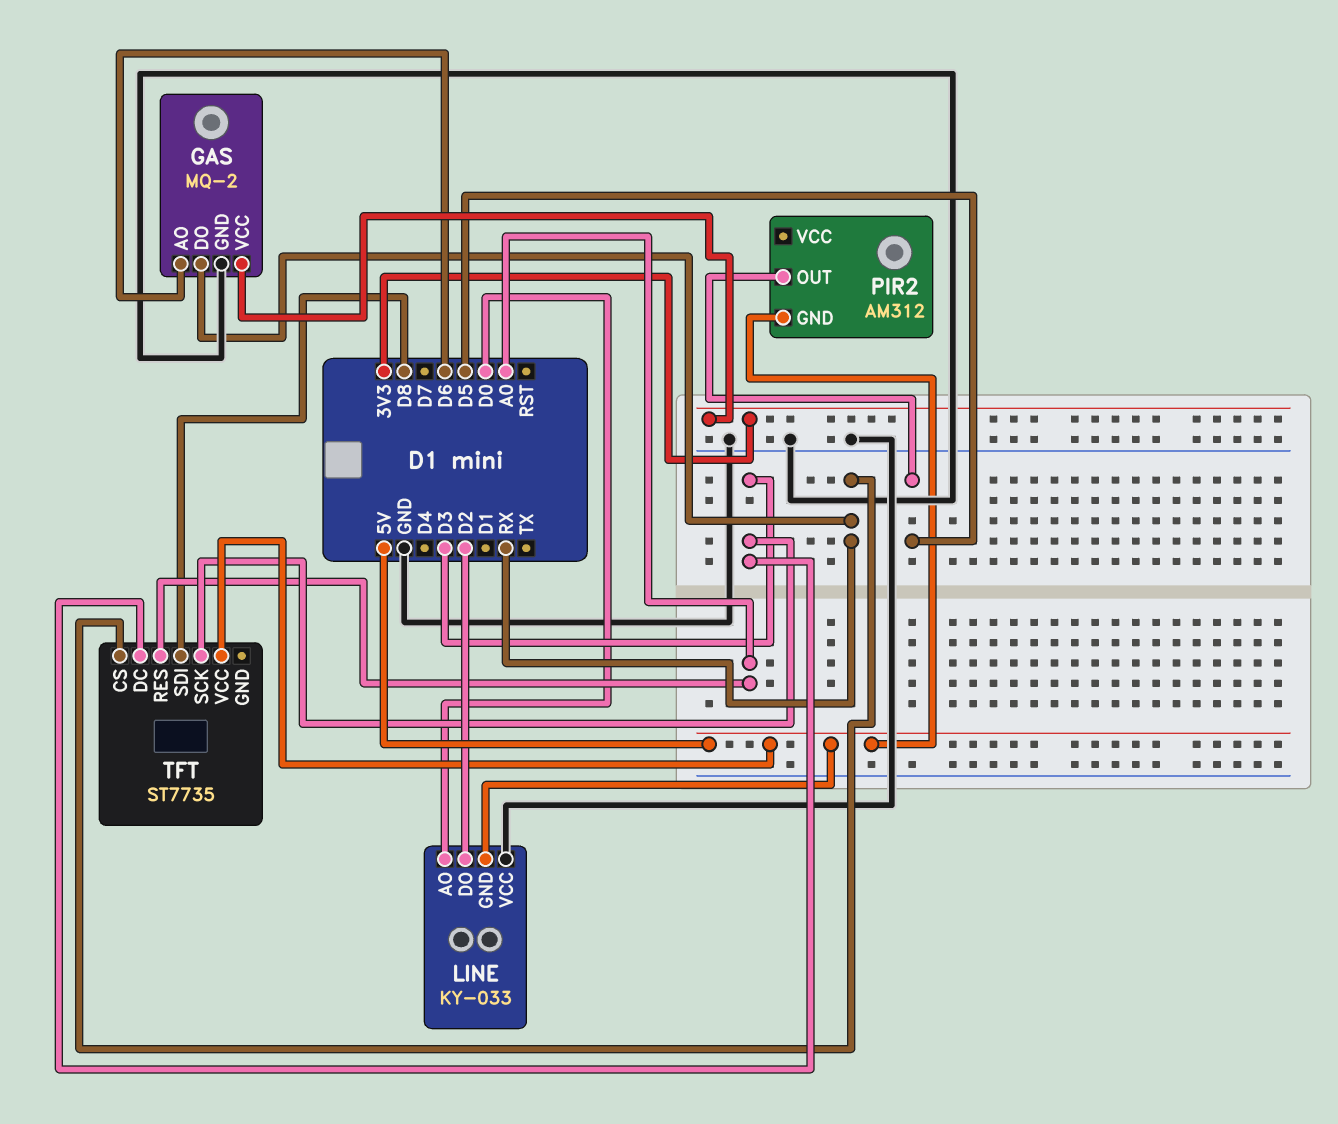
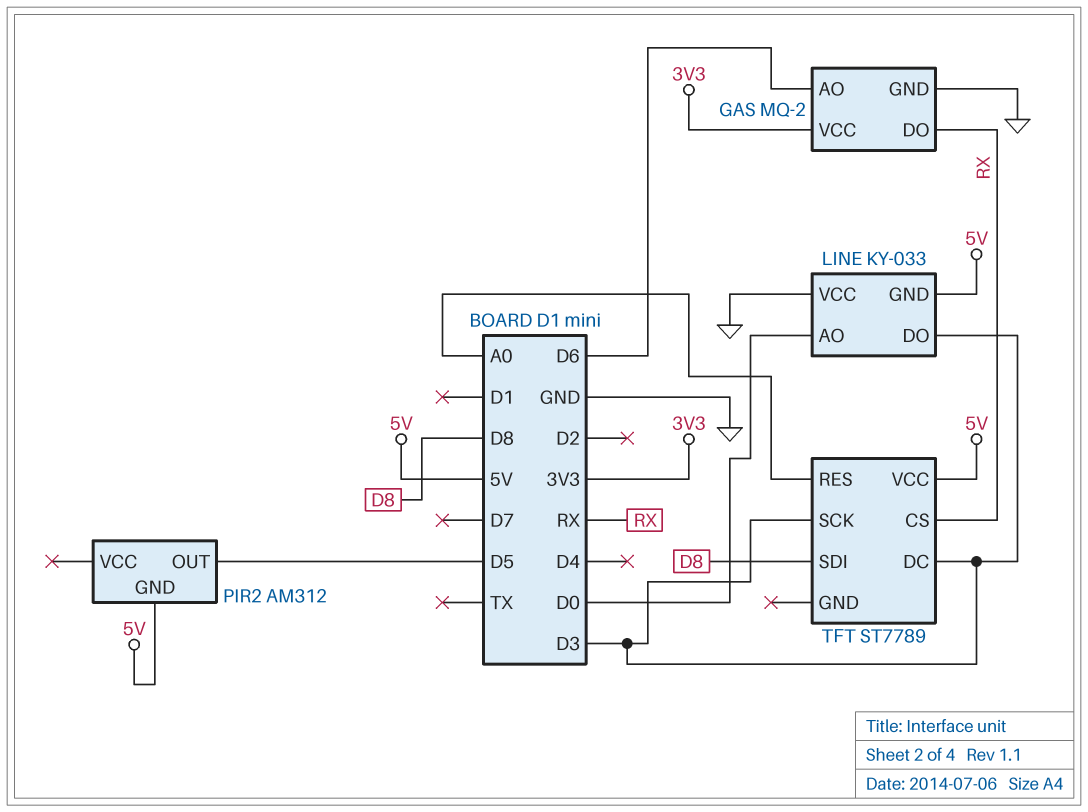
LINE pin DO: D2 -> D3
TFT: ST7735 -> ST7789

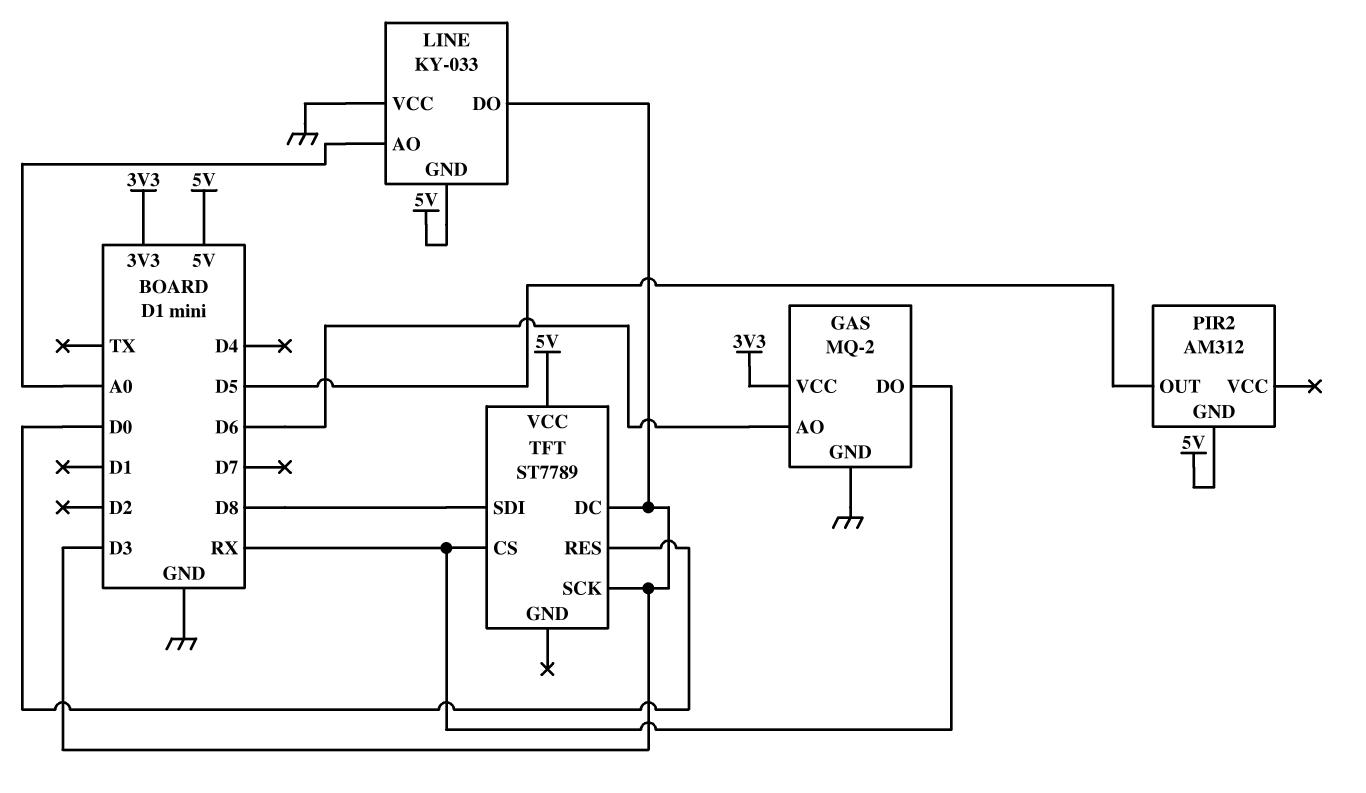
LINE pin AO: D0 -> A0
TFT pin RES: A0 -> D0

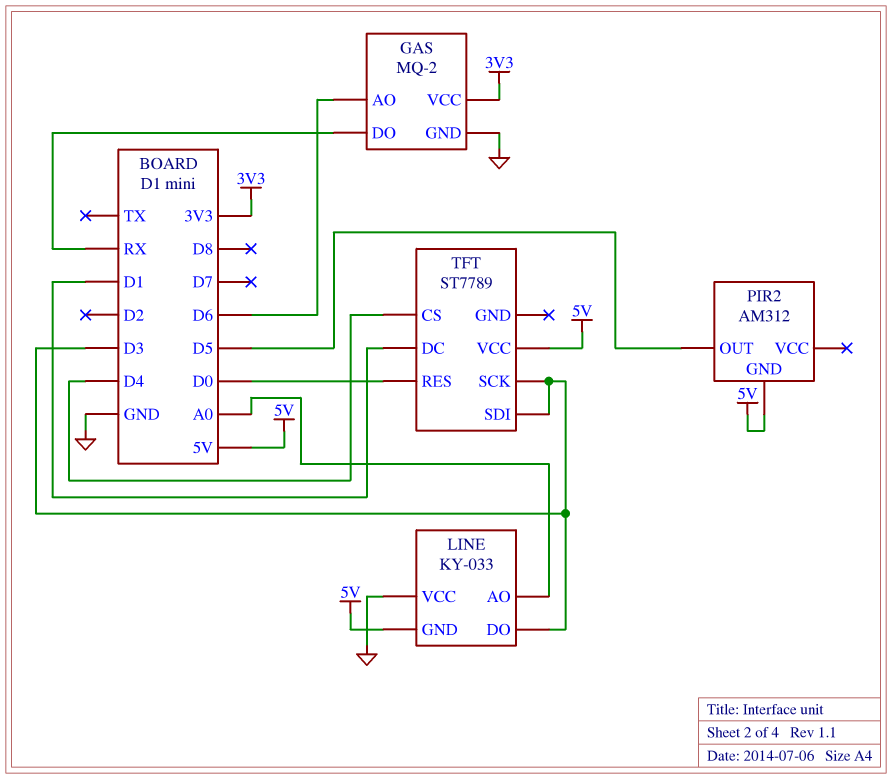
TFT pin CS: RX -> D4
TFT pin DC: D3 -> D1
TFT pin SDI: D8 -> D3

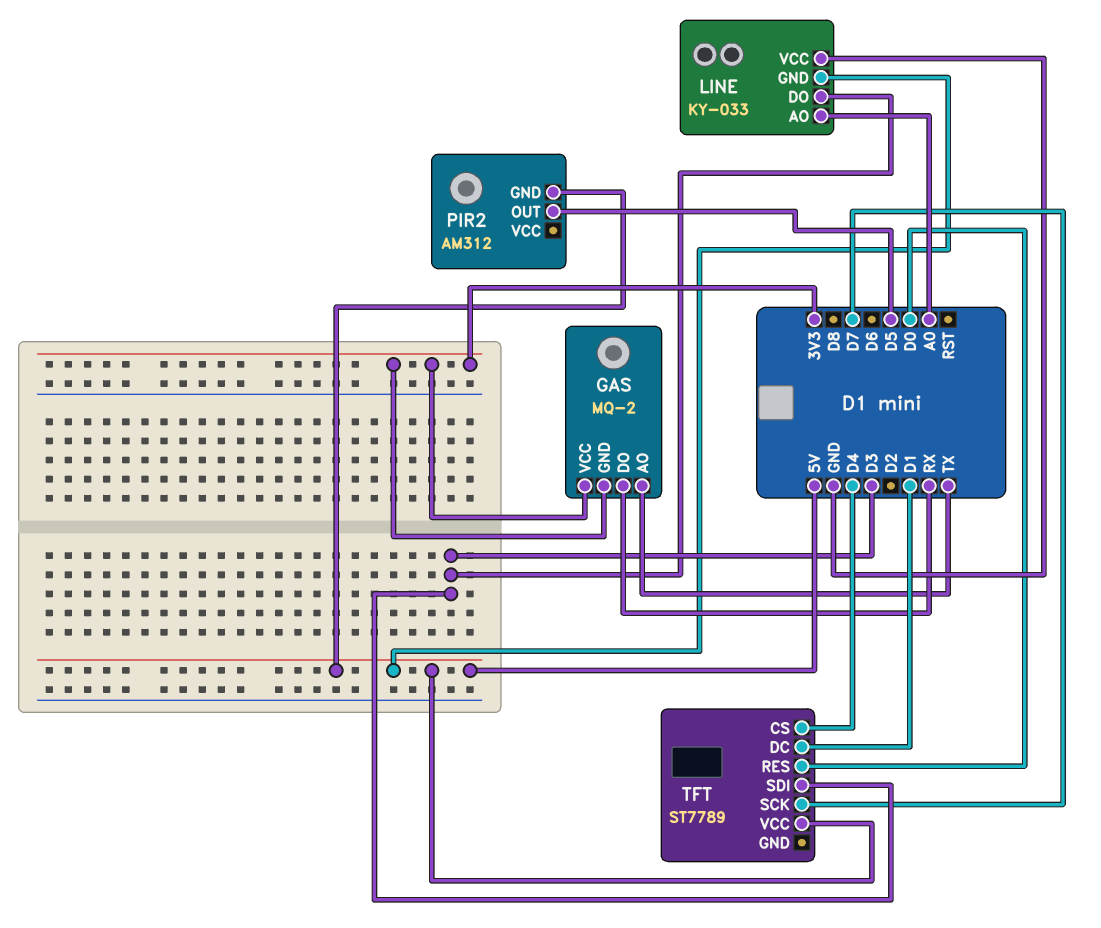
GAS pin AO: D6 -> TX
GAS pin GND: GND -> 3V3
TFT pin SCK: D3 -> D7

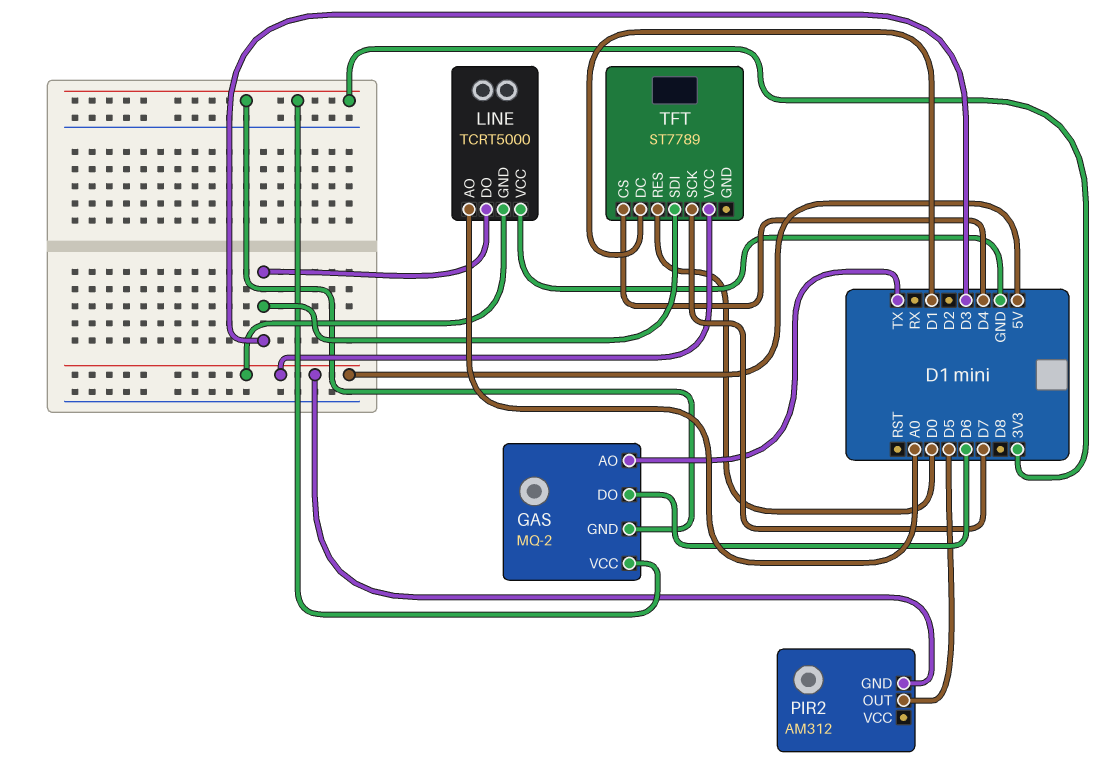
GAS pin DO: RX -> D6
LINE: KY-033 -> TCRT5000

